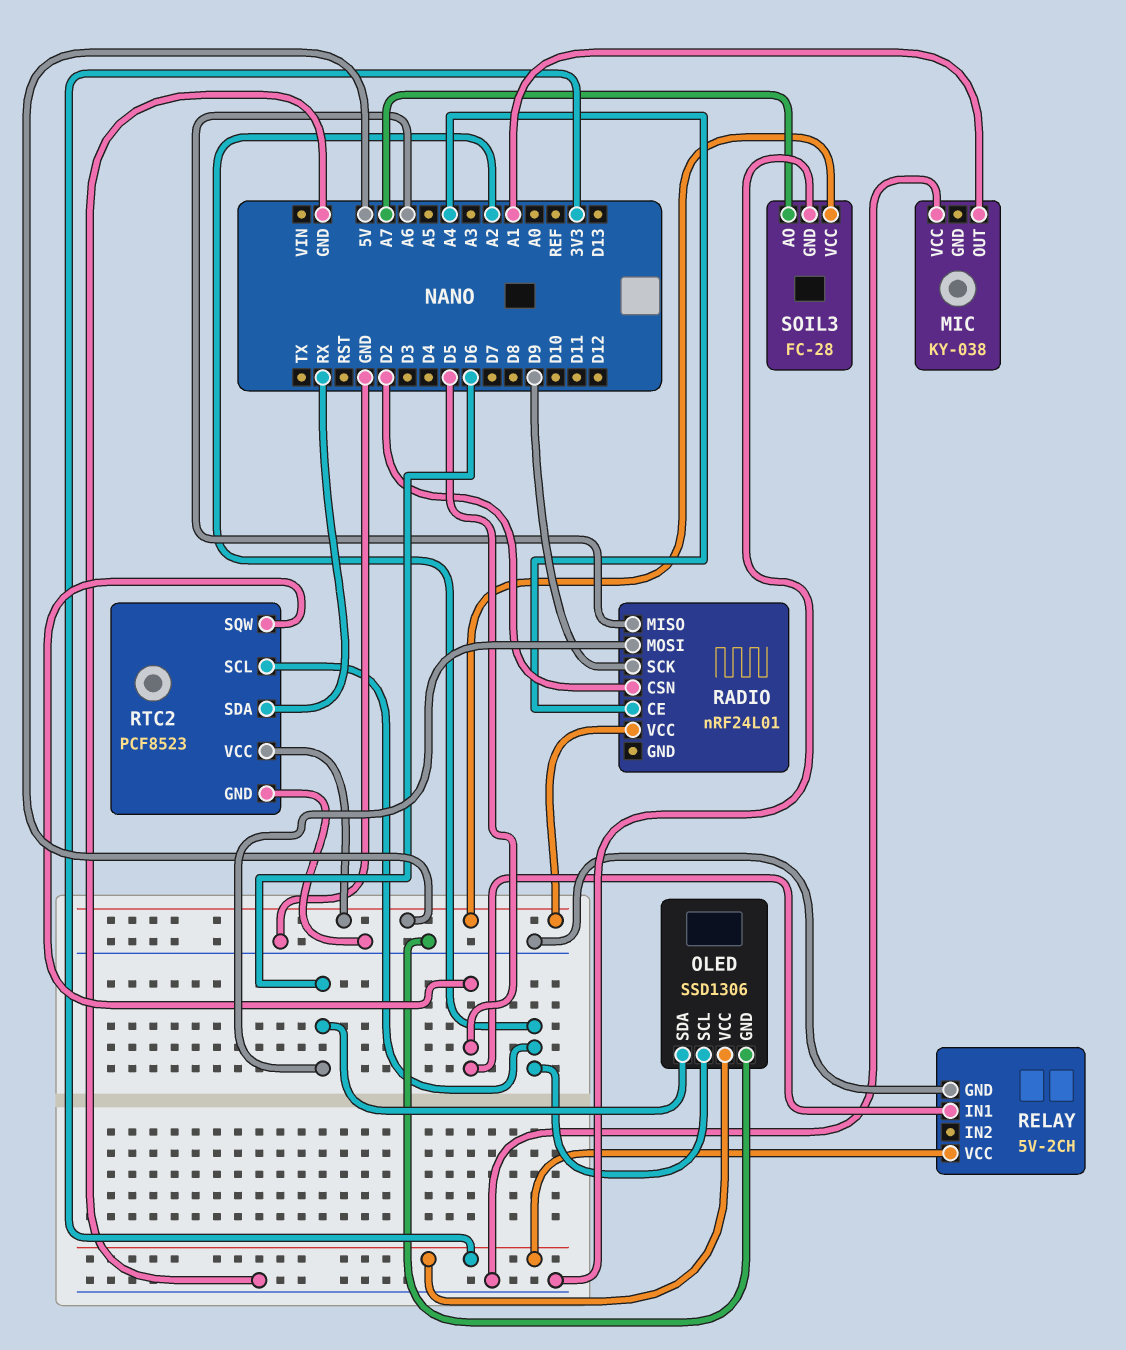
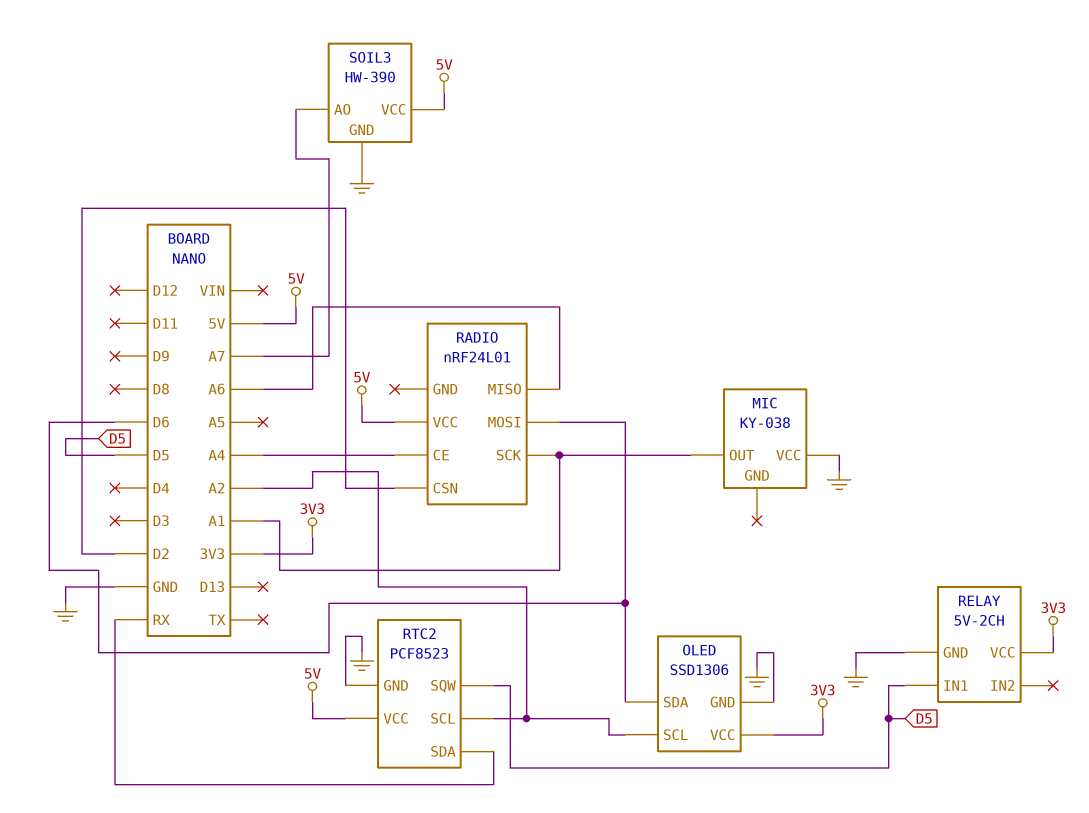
RADIO pin SCK: D9 -> A1
SOIL3: FC-28 -> HW-390

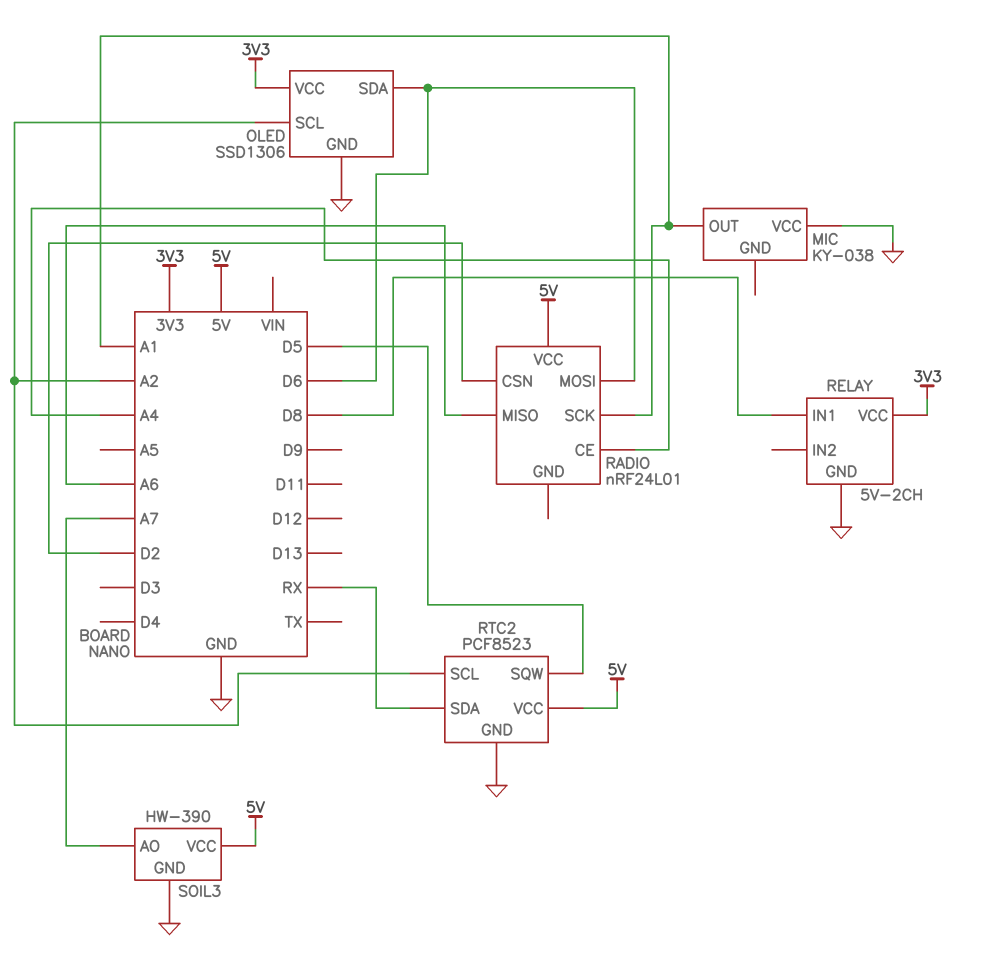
RELAY pin IN1: D5 -> D8

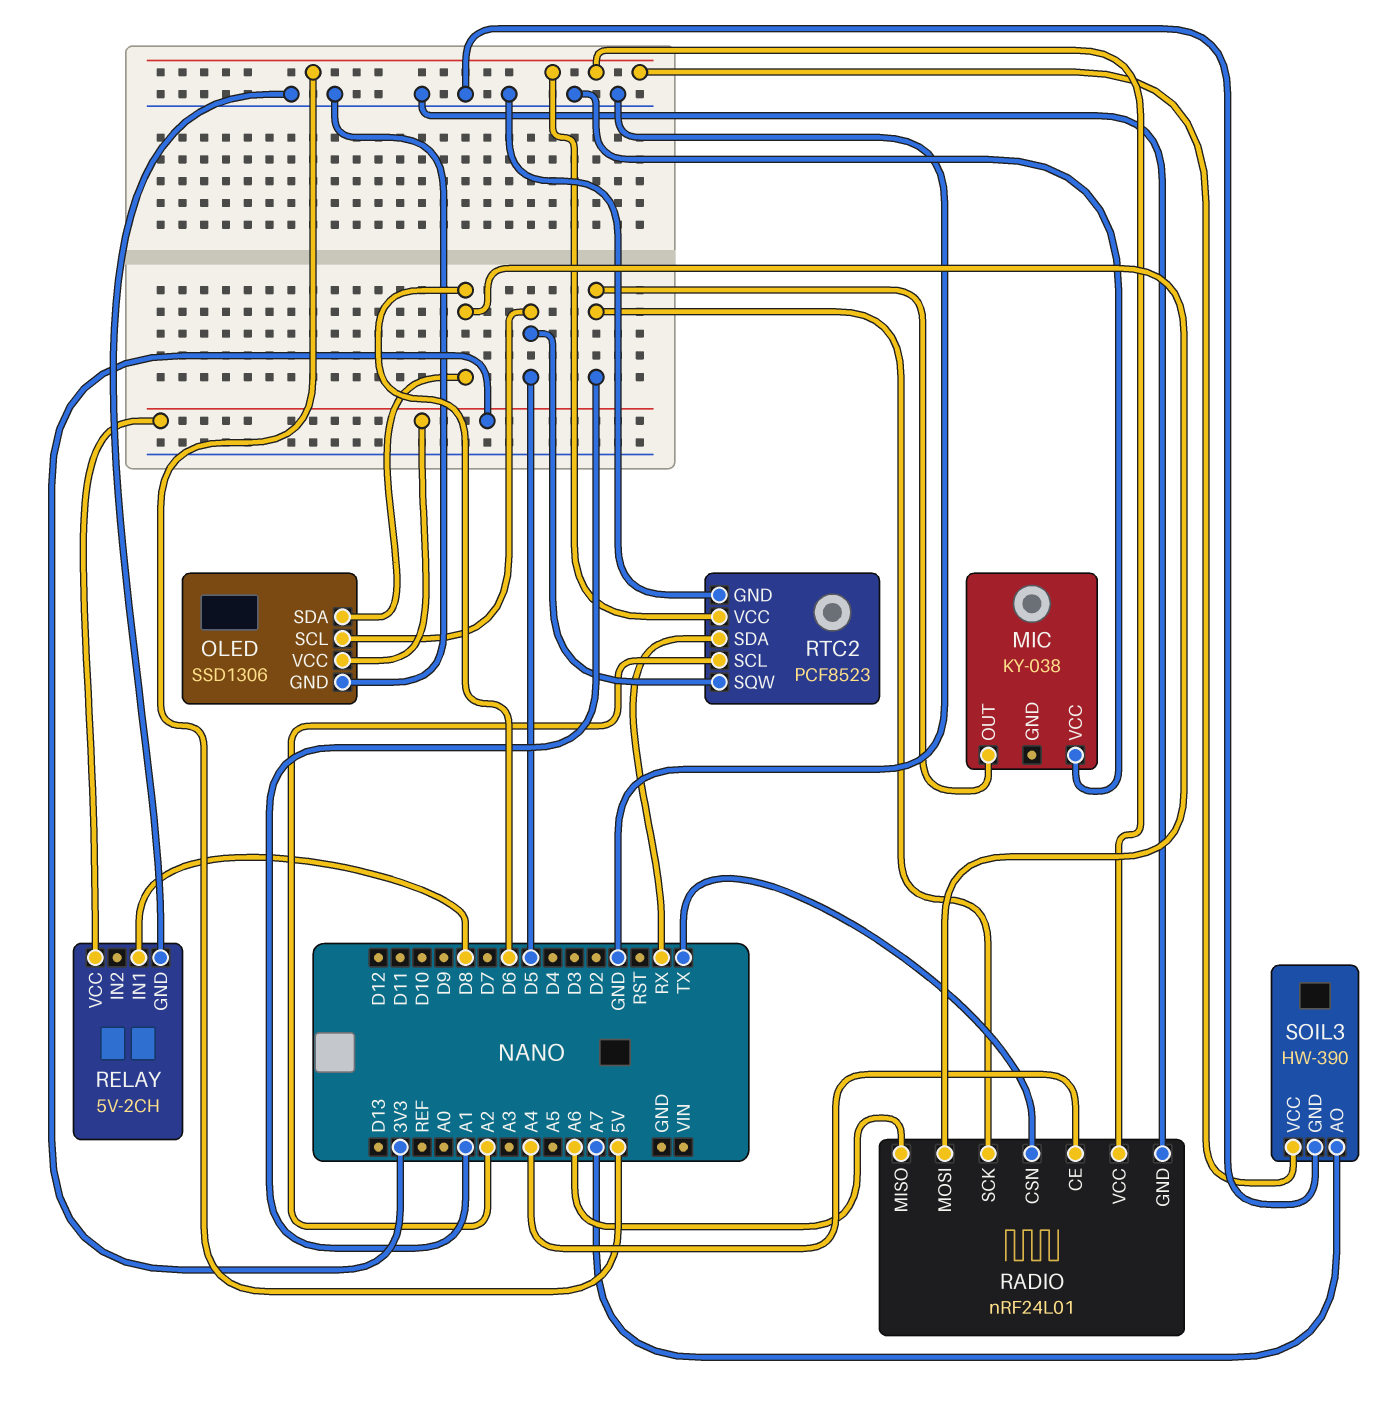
OLED pin SCL: A2 -> D5
RADIO pin CSN: D2 -> TX
RADIO pin GND: none -> GND

